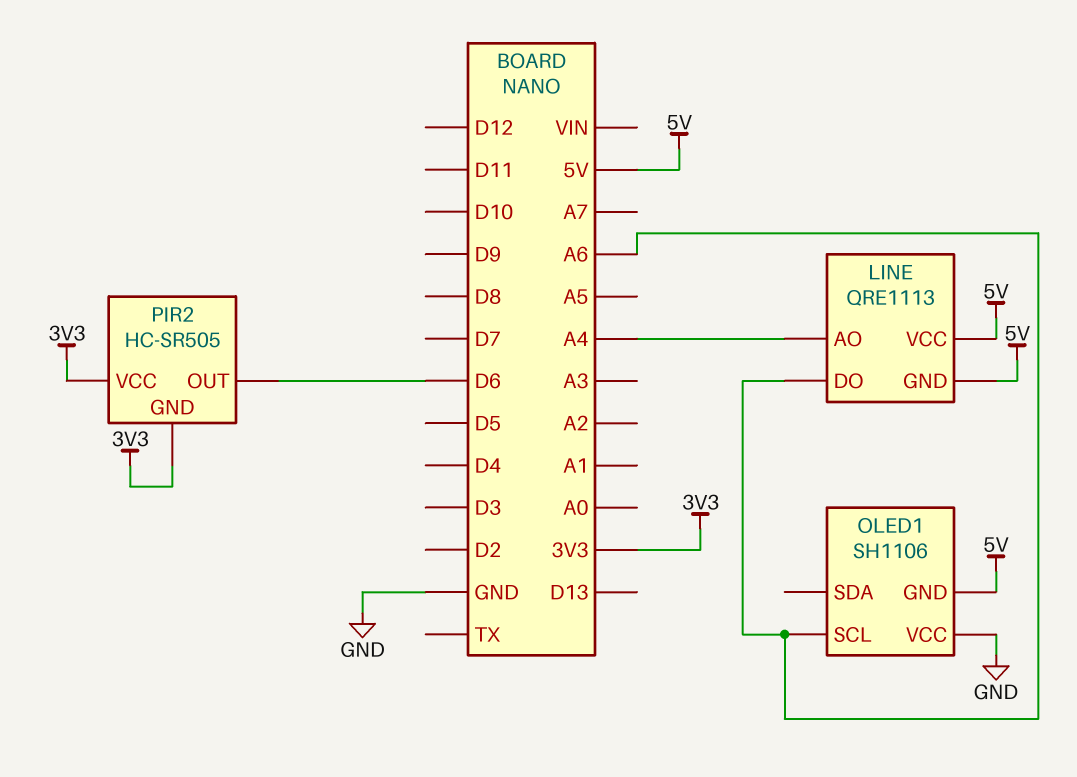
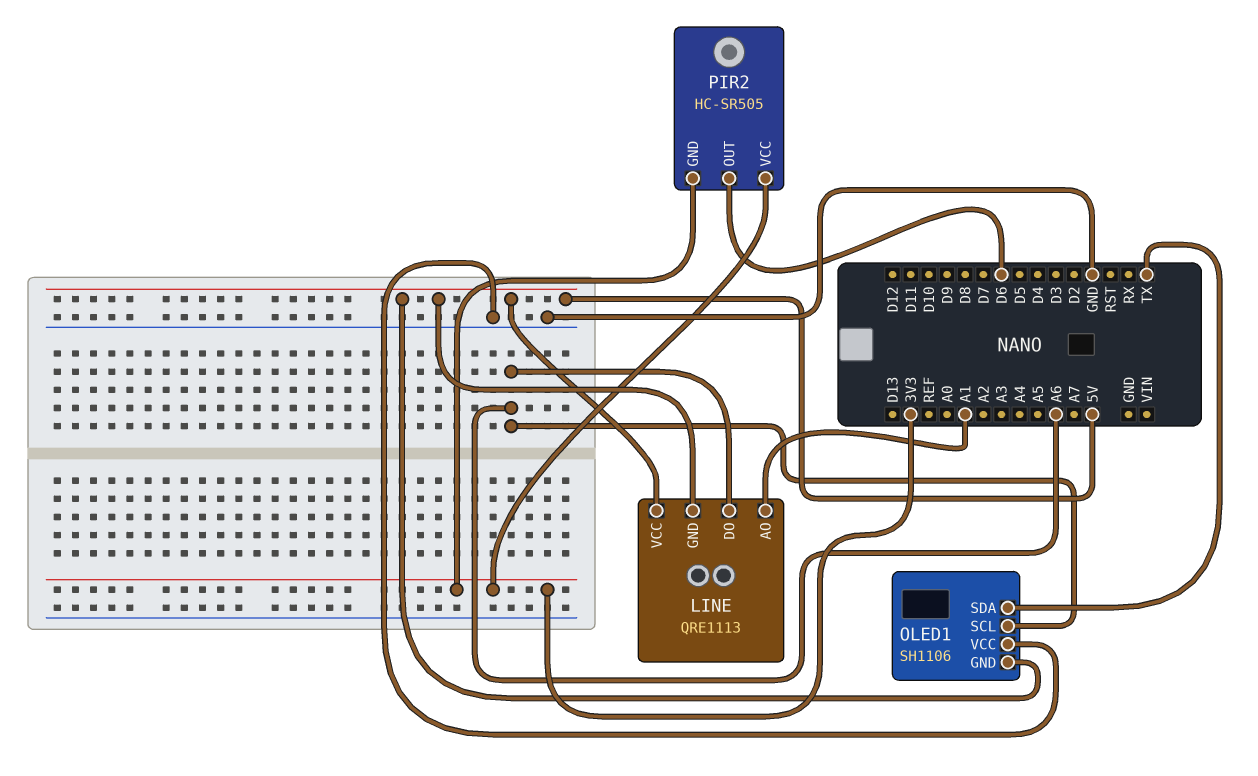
LINE pin AO: A4 -> A1
OLED1 pin SDA: none -> TX

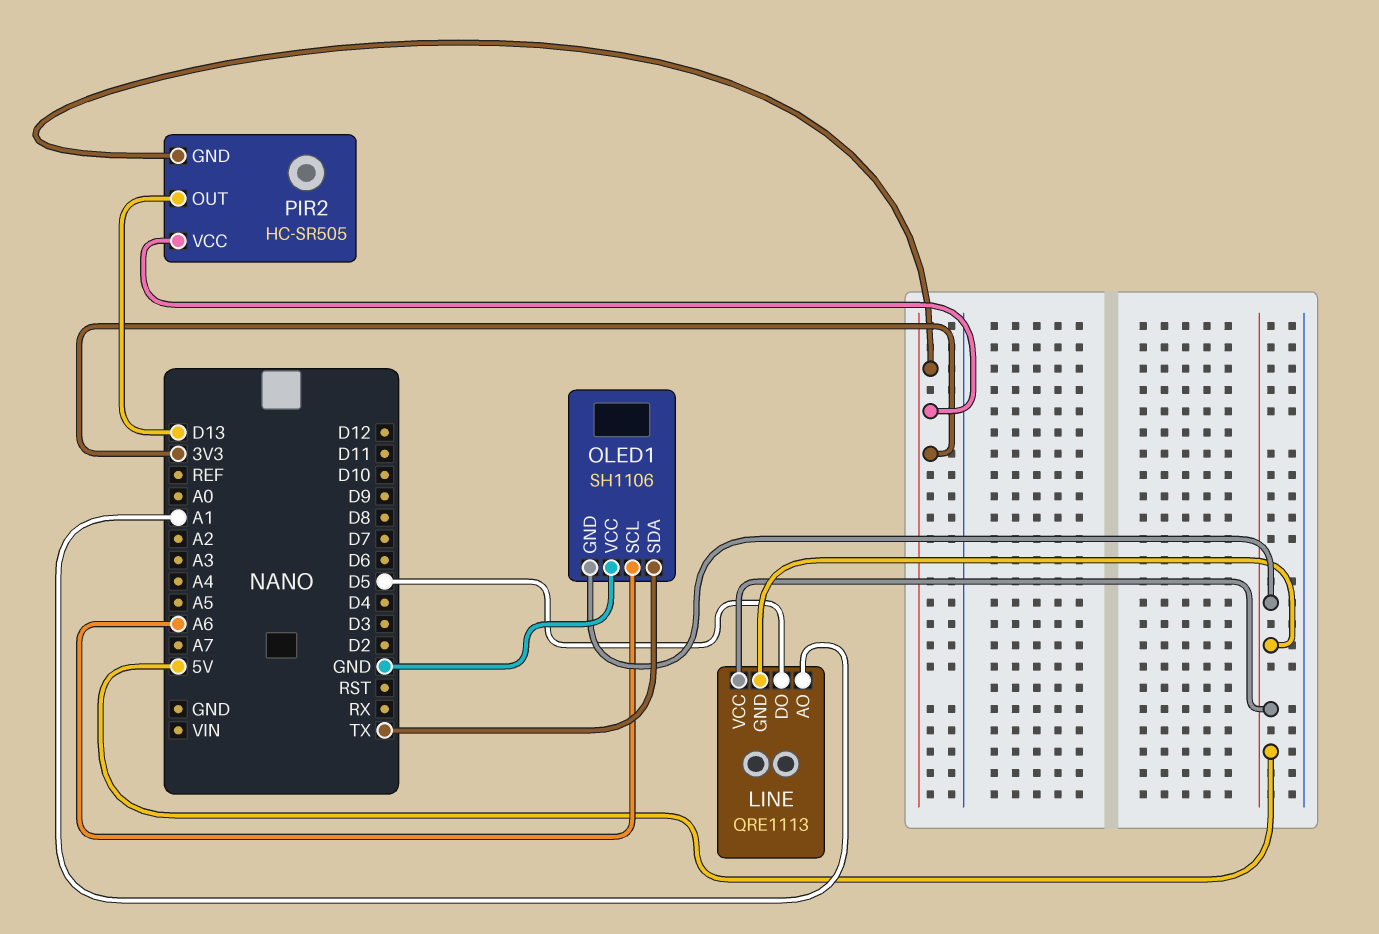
LINE pin DO: A6 -> D5
PIR2 pin OUT: D6 -> D13

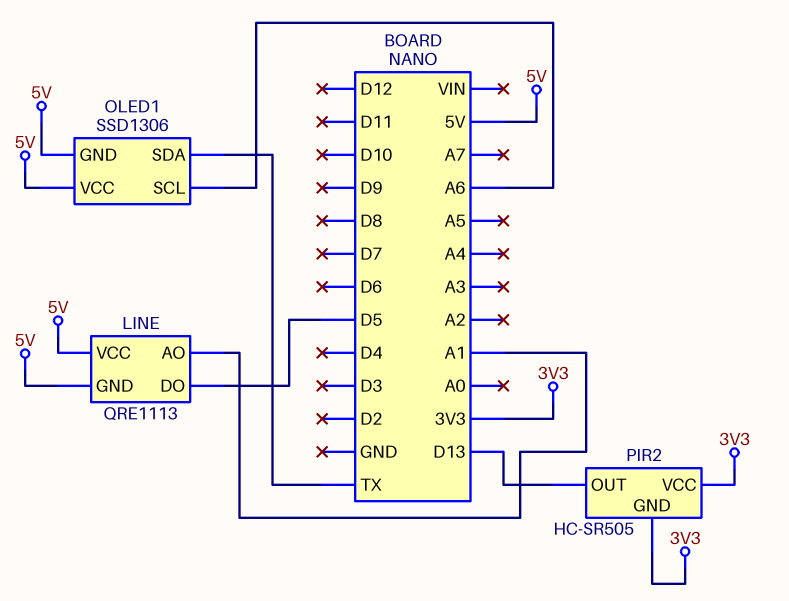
OLED1: SH1106 -> SSD1306
OLED1 pin VCC: GND -> 5V

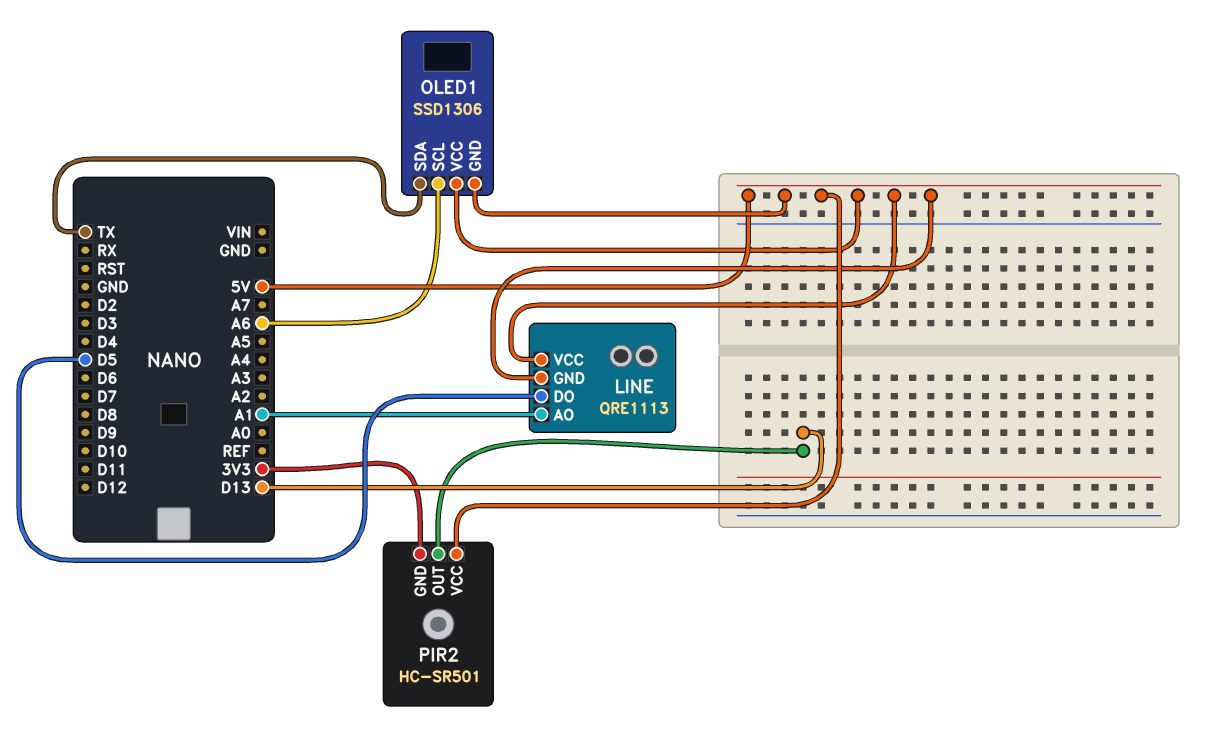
PIR2: HC-SR505 -> HC-SR501
PIR2 pin VCC: 3V3 -> 5V

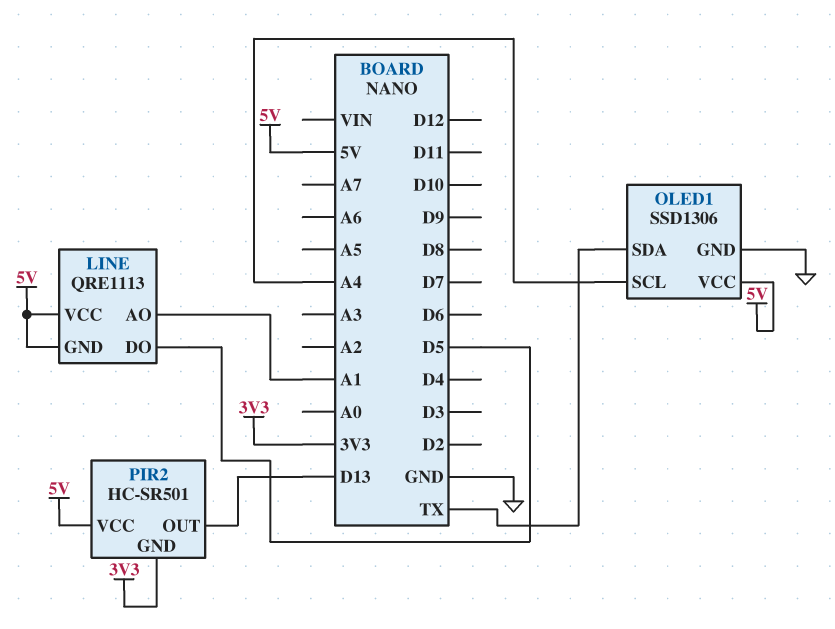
OLED1 pin GND: 5V -> GND
OLED1 pin SCL: A6 -> A4

